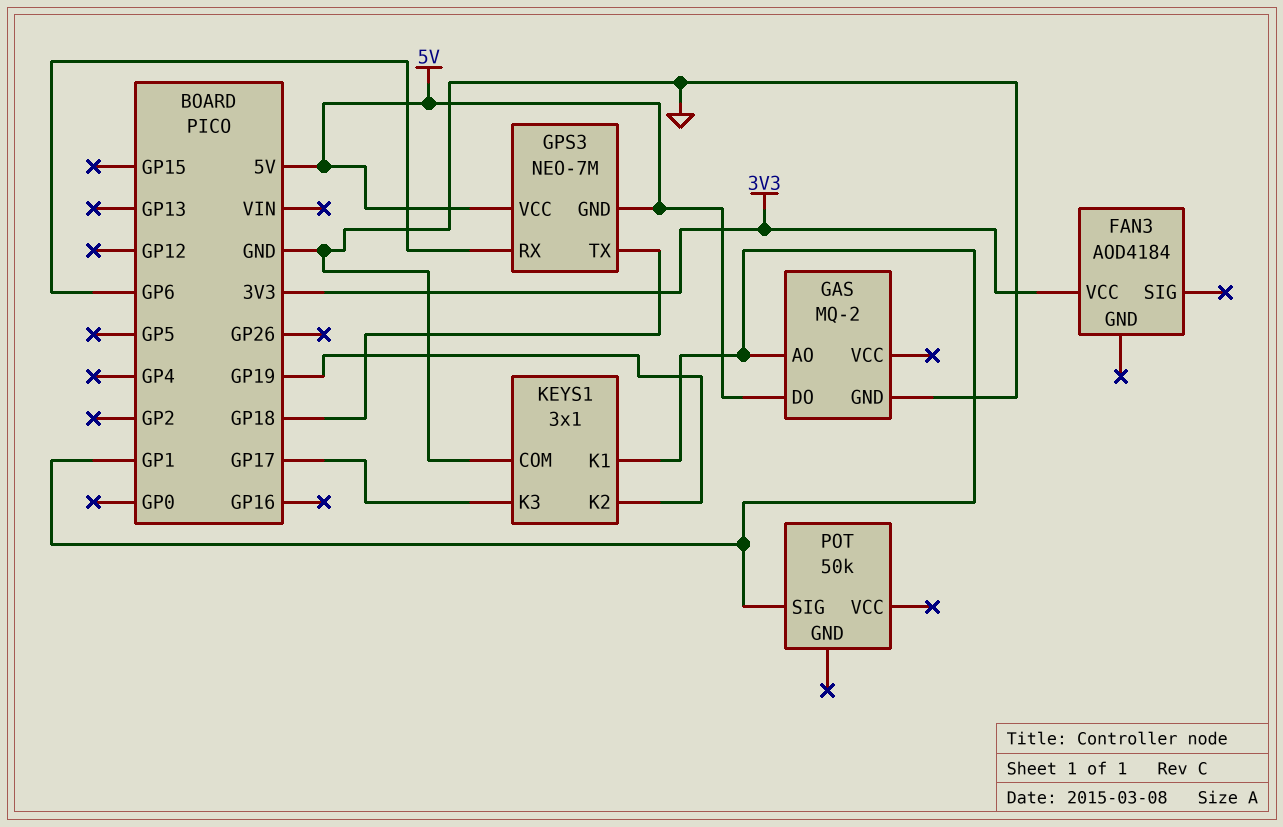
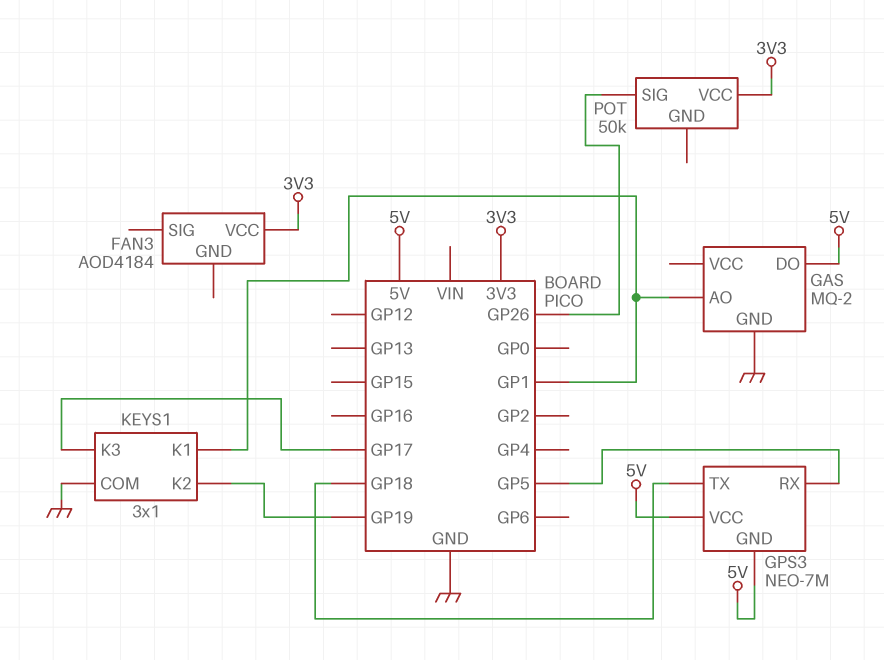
GPS3 pin RX: GP6 -> GP5
POT pin SIG: GP1 -> GP26
POT pin VCC: none -> 3V3

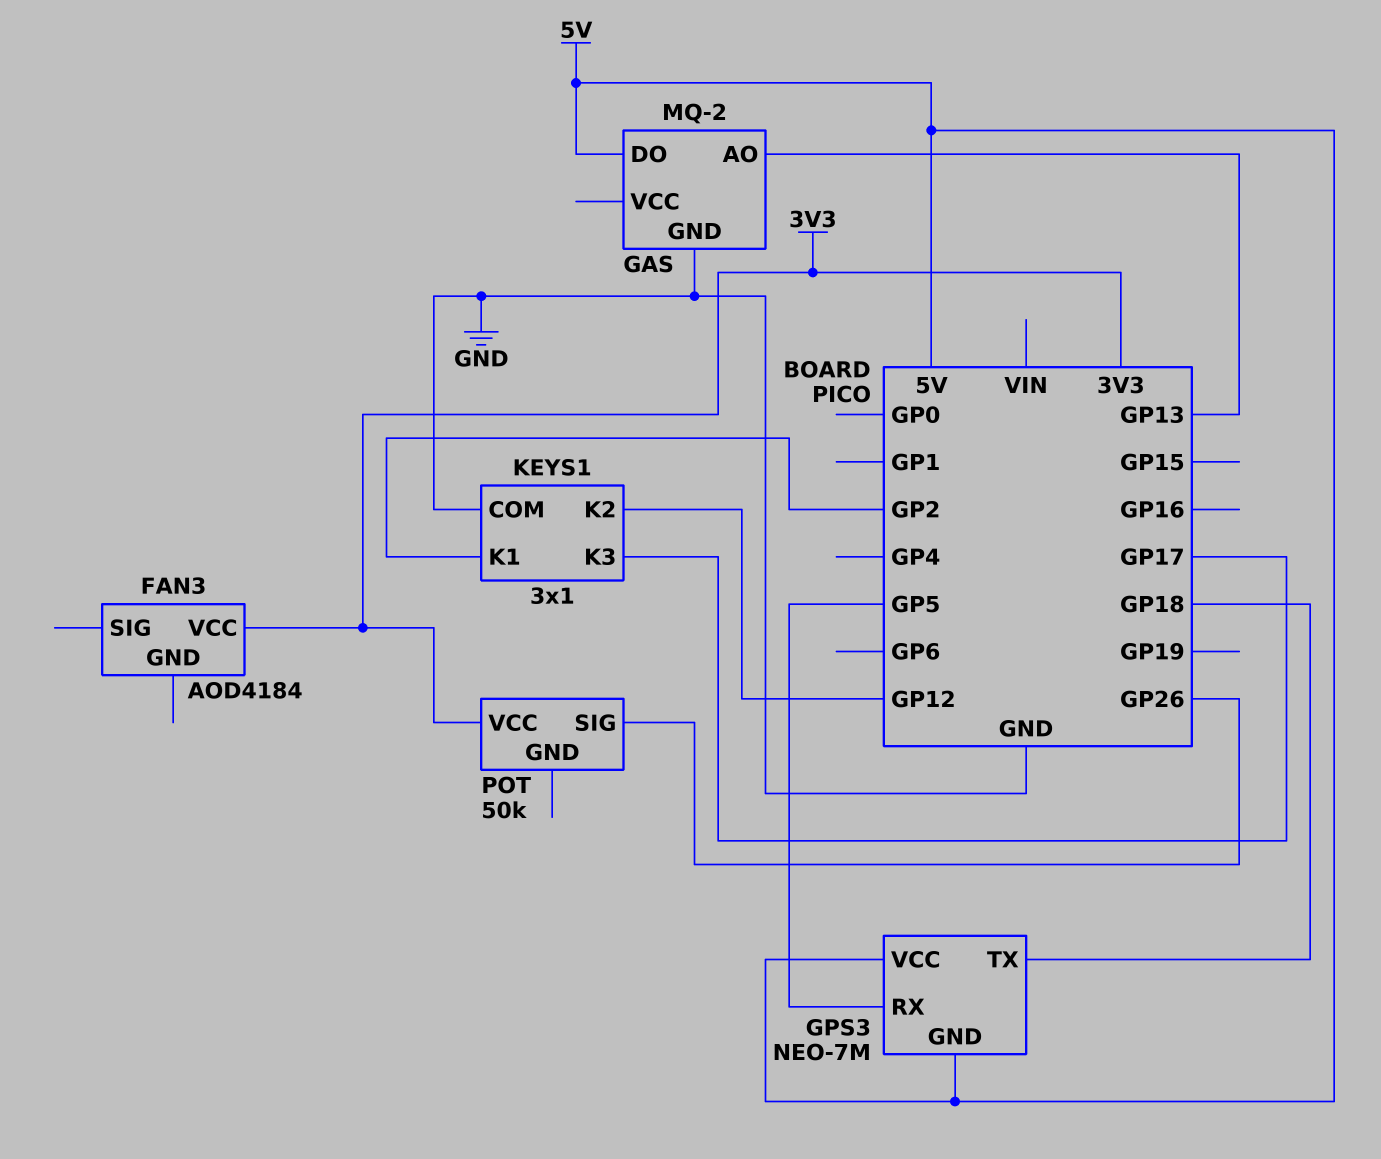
GAS pin AO: GP1 -> GP13
KEYS1 pin K1: GP1 -> GP2
KEYS1 pin K2: GP19 -> GP12

